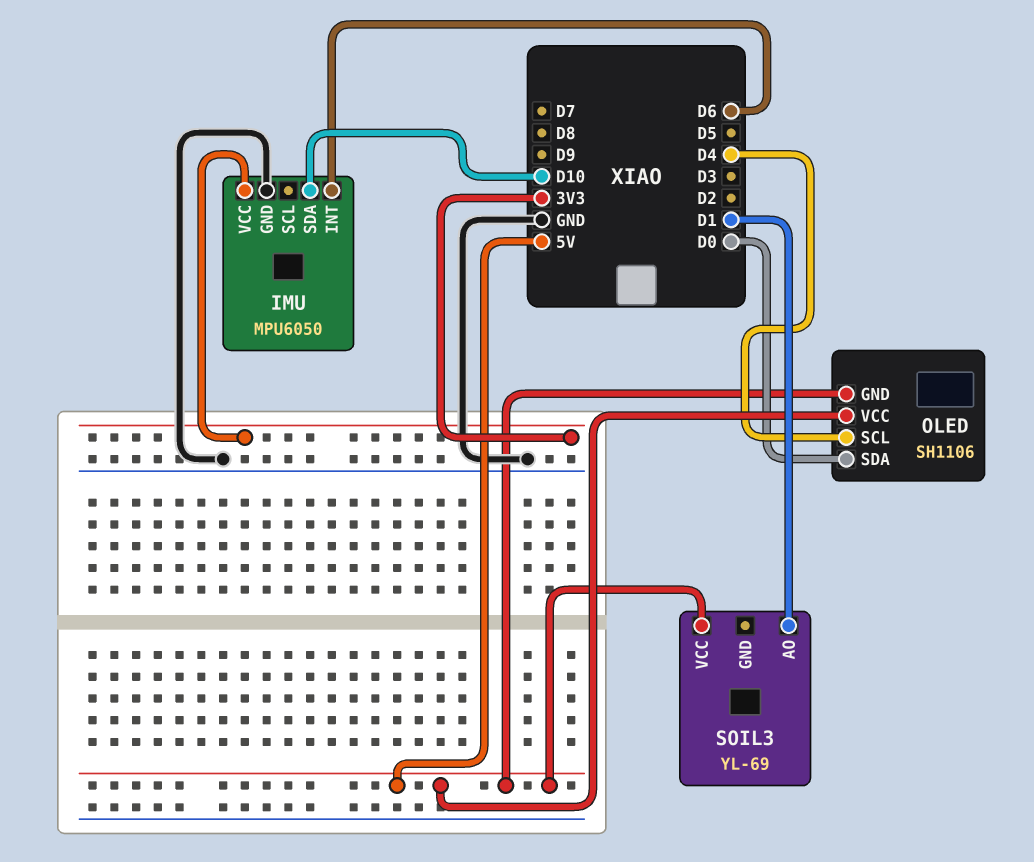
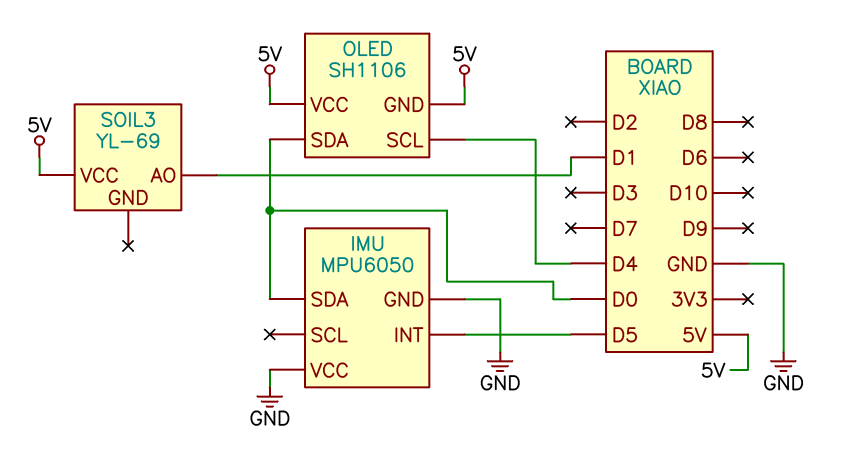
IMU pin INT: D6 -> D5
IMU pin SDA: D10 -> D0
IMU pin VCC: 3V3 -> GND

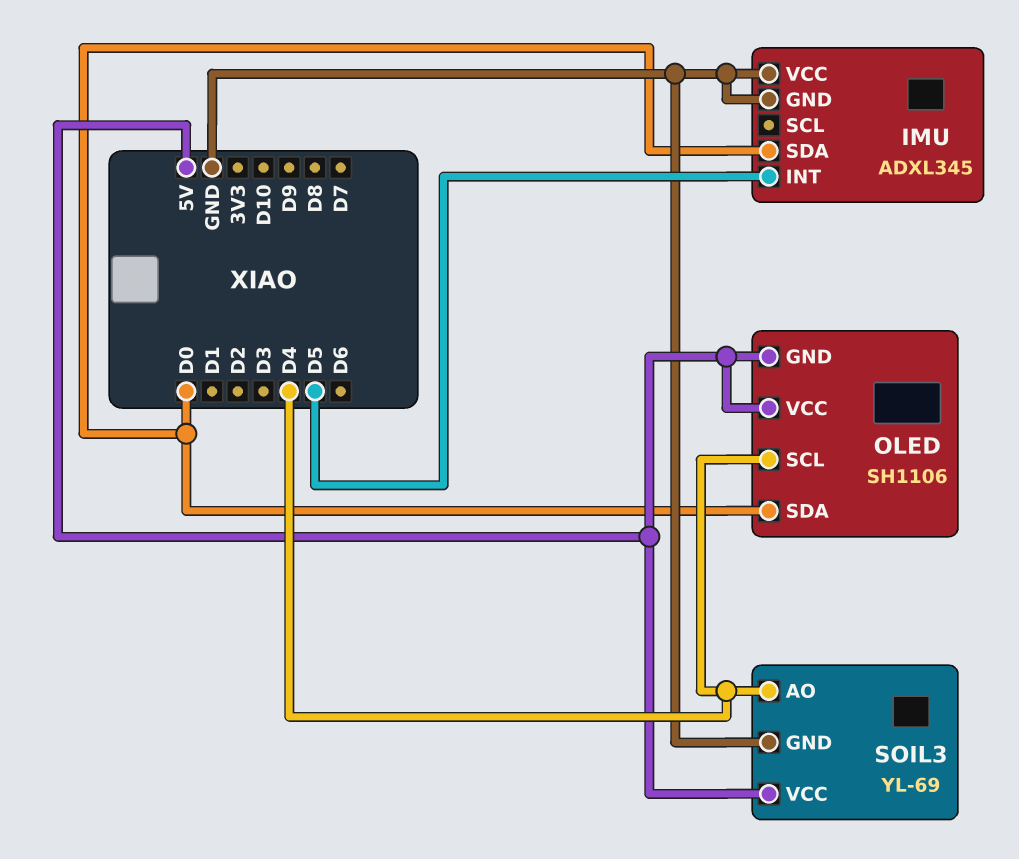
IMU: MPU6050 -> ADXL345
SOIL3 pin AO: D1 -> D4
SOIL3 pin GND: none -> GND

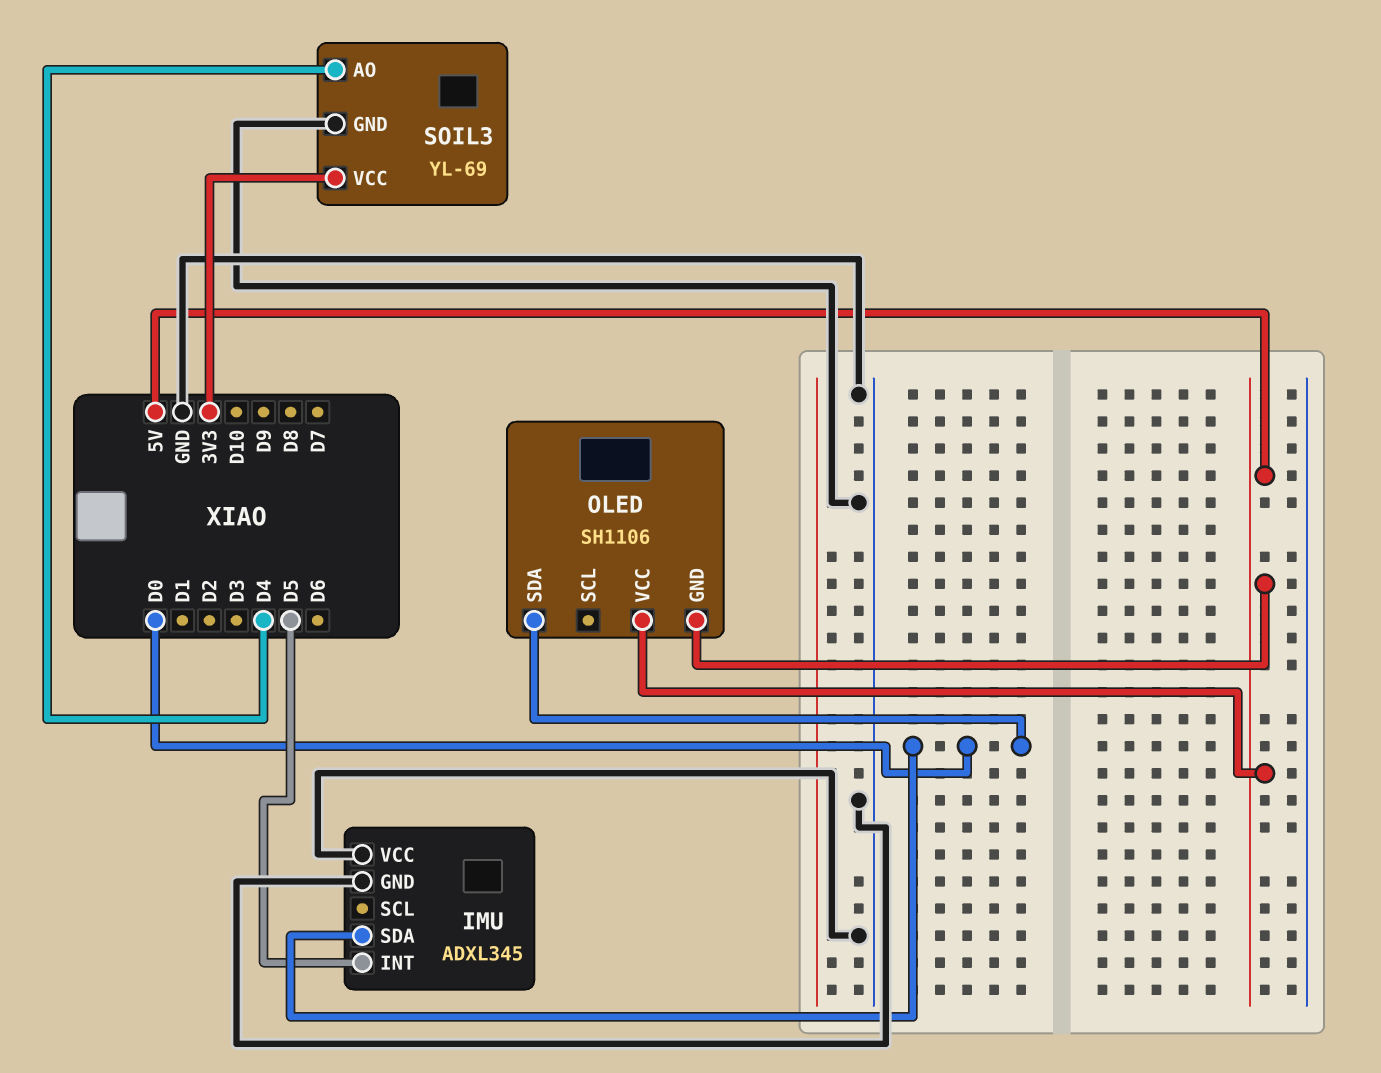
OLED pin SCL: D4 -> none
SOIL3 pin VCC: 5V -> 3V3

